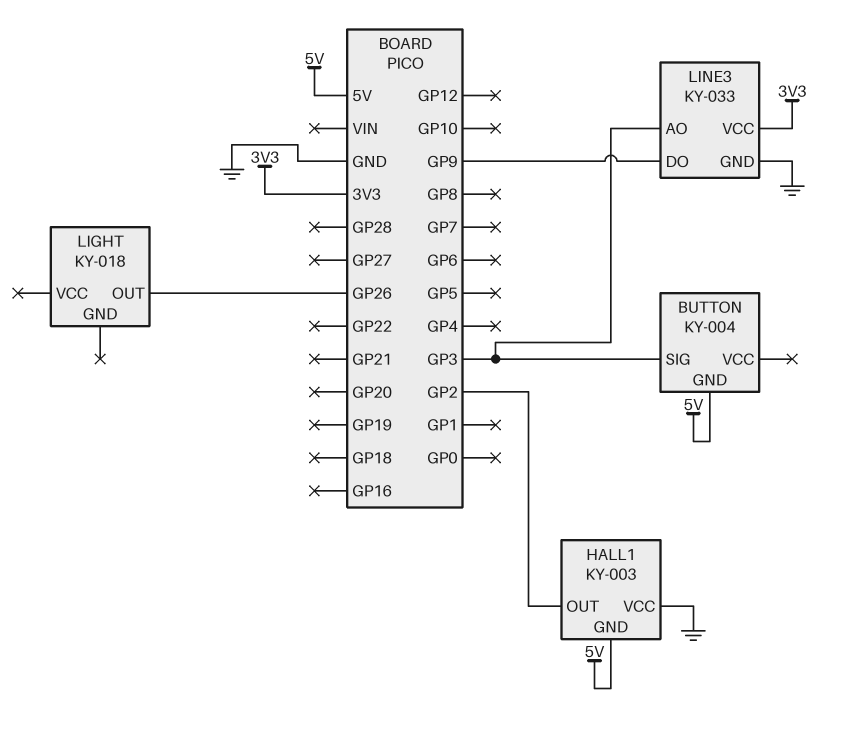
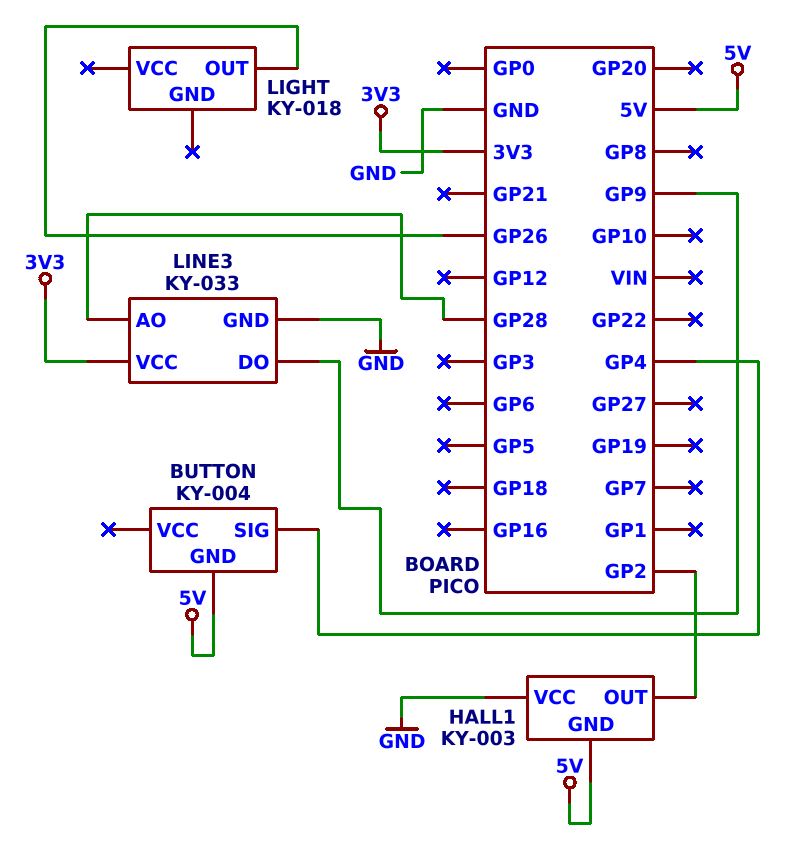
BUTTON pin SIG: GP3 -> GP4
LINE3 pin AO: GP3 -> GP28

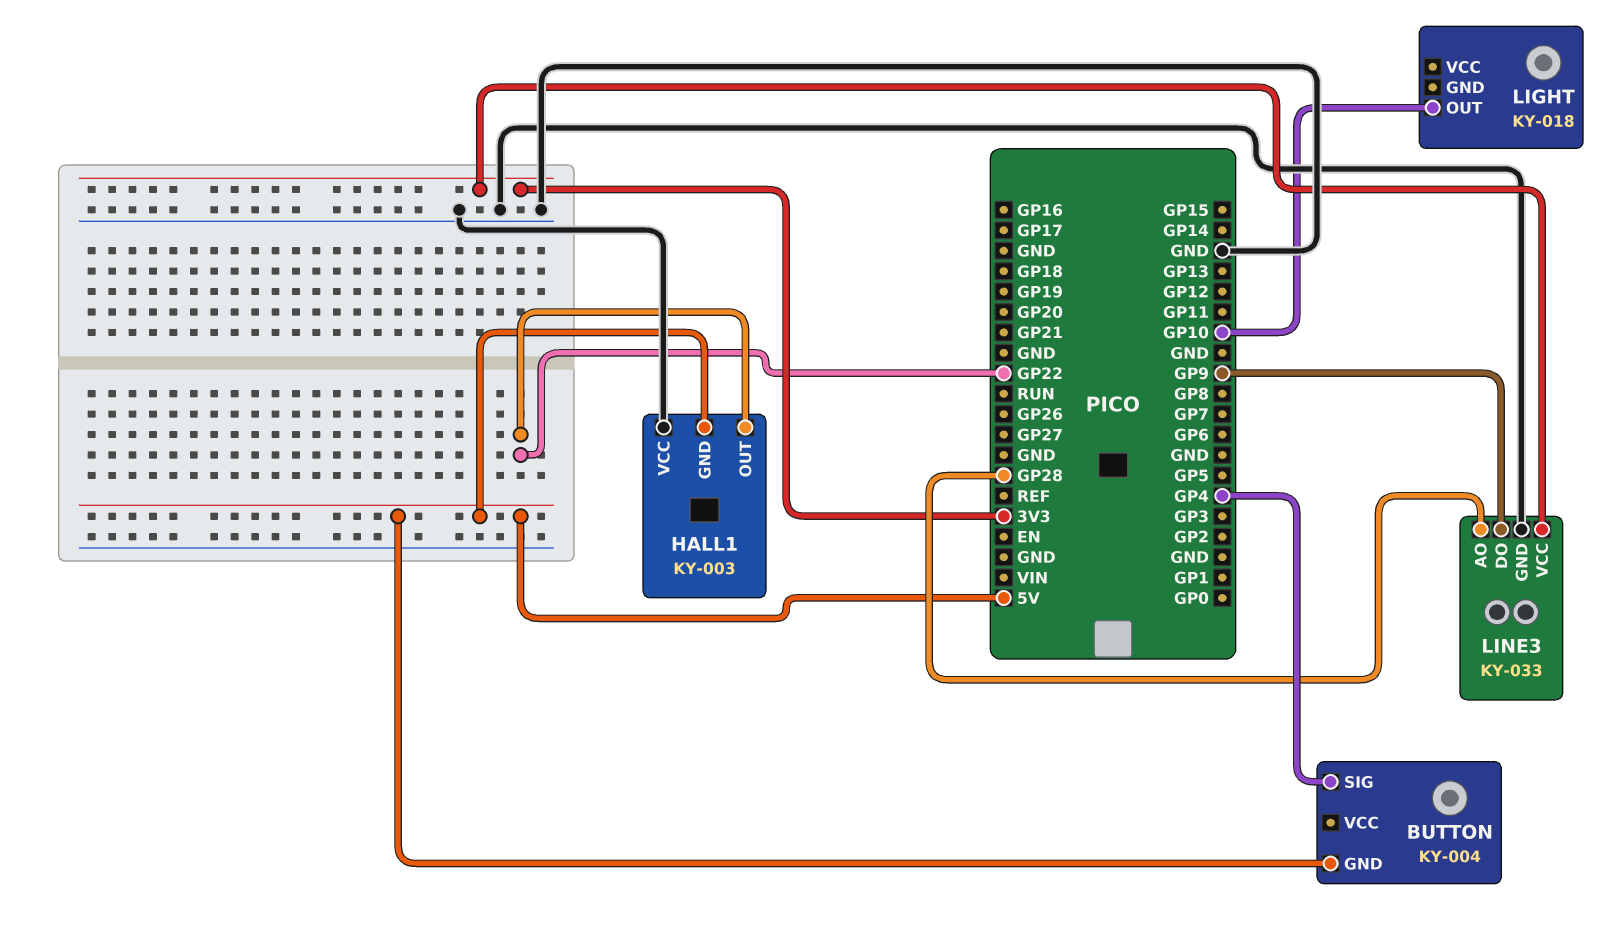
HALL1 pin OUT: GP2 -> GP22
LIGHT pin OUT: GP26 -> GP10

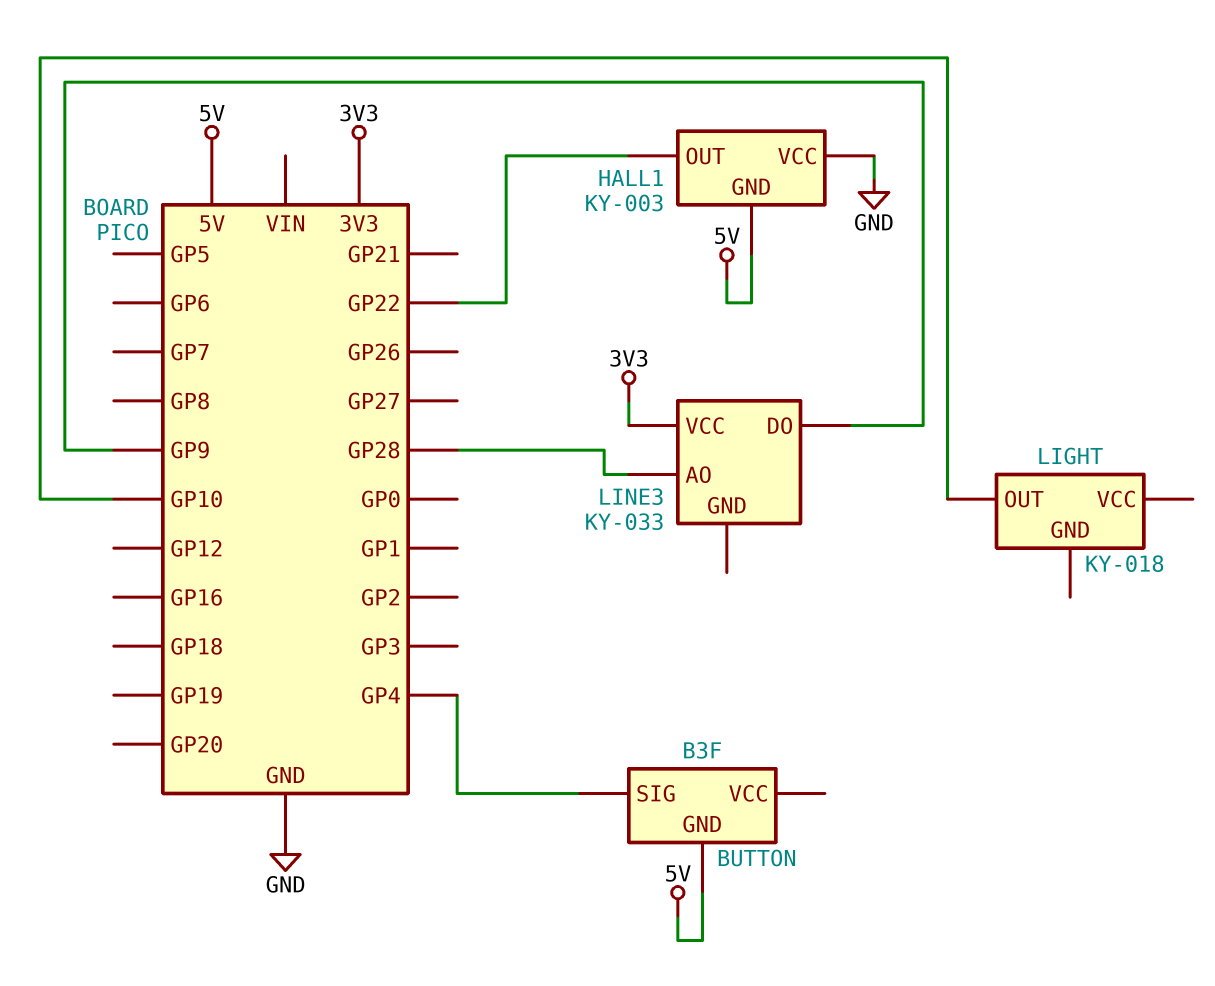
BUTTON: KY-004 -> B3F
LINE3 pin GND: GND -> none

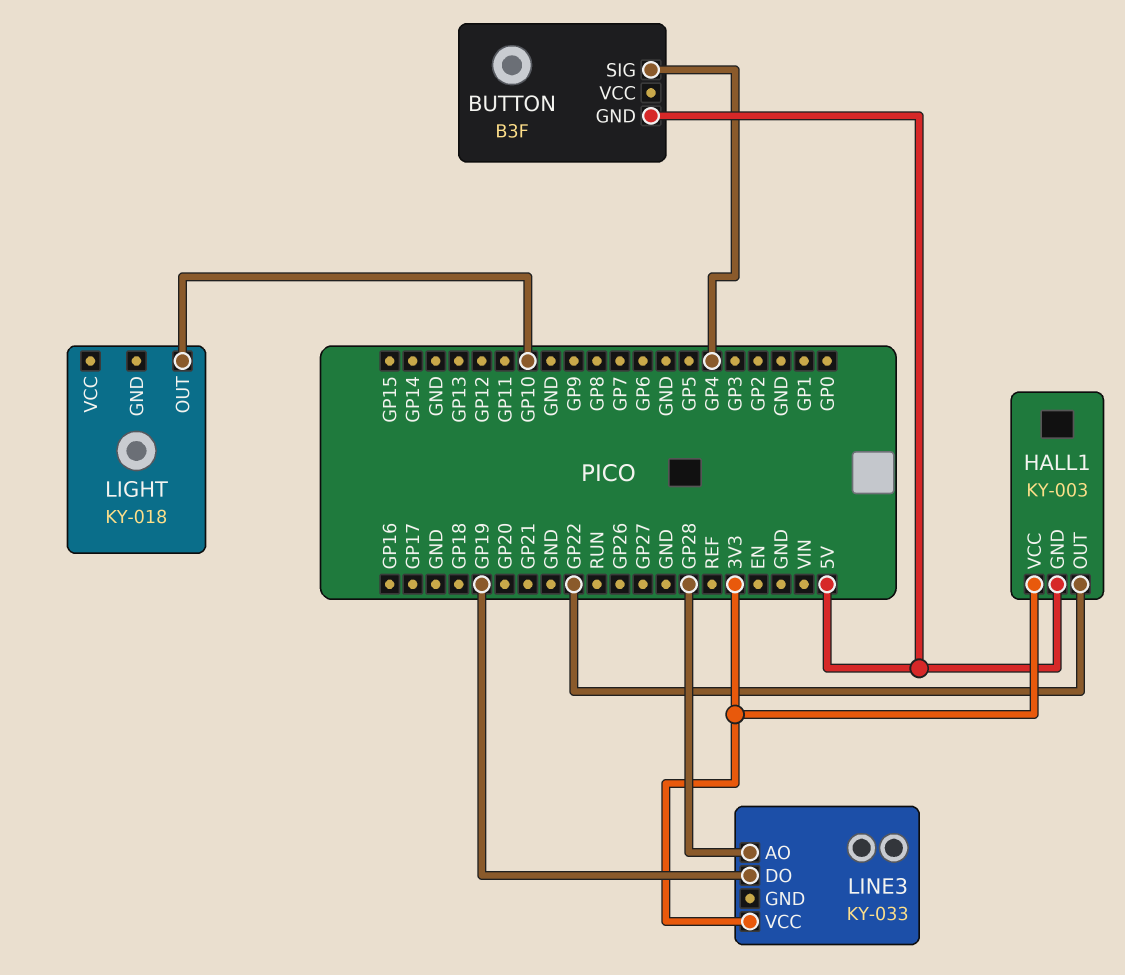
HALL1 pin VCC: GND -> 3V3
LINE3 pin DO: GP9 -> GP19

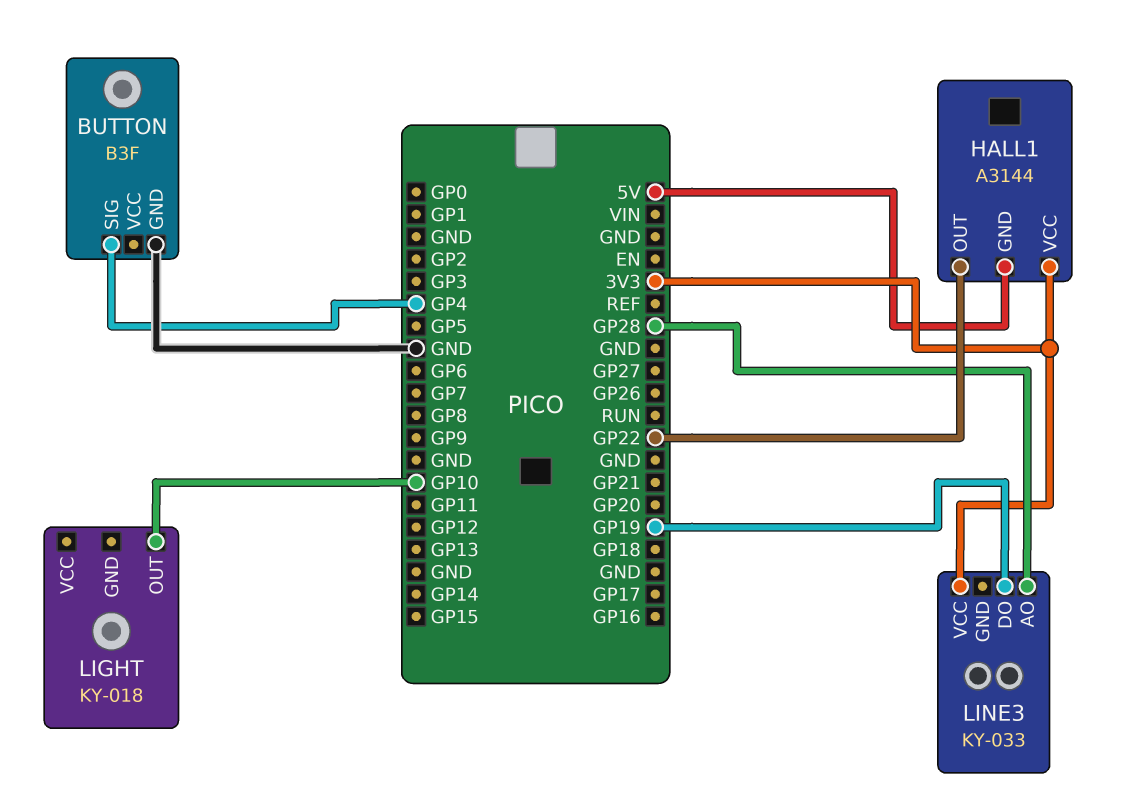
BUTTON pin GND: 5V -> GND
HALL1: KY-003 -> A3144

